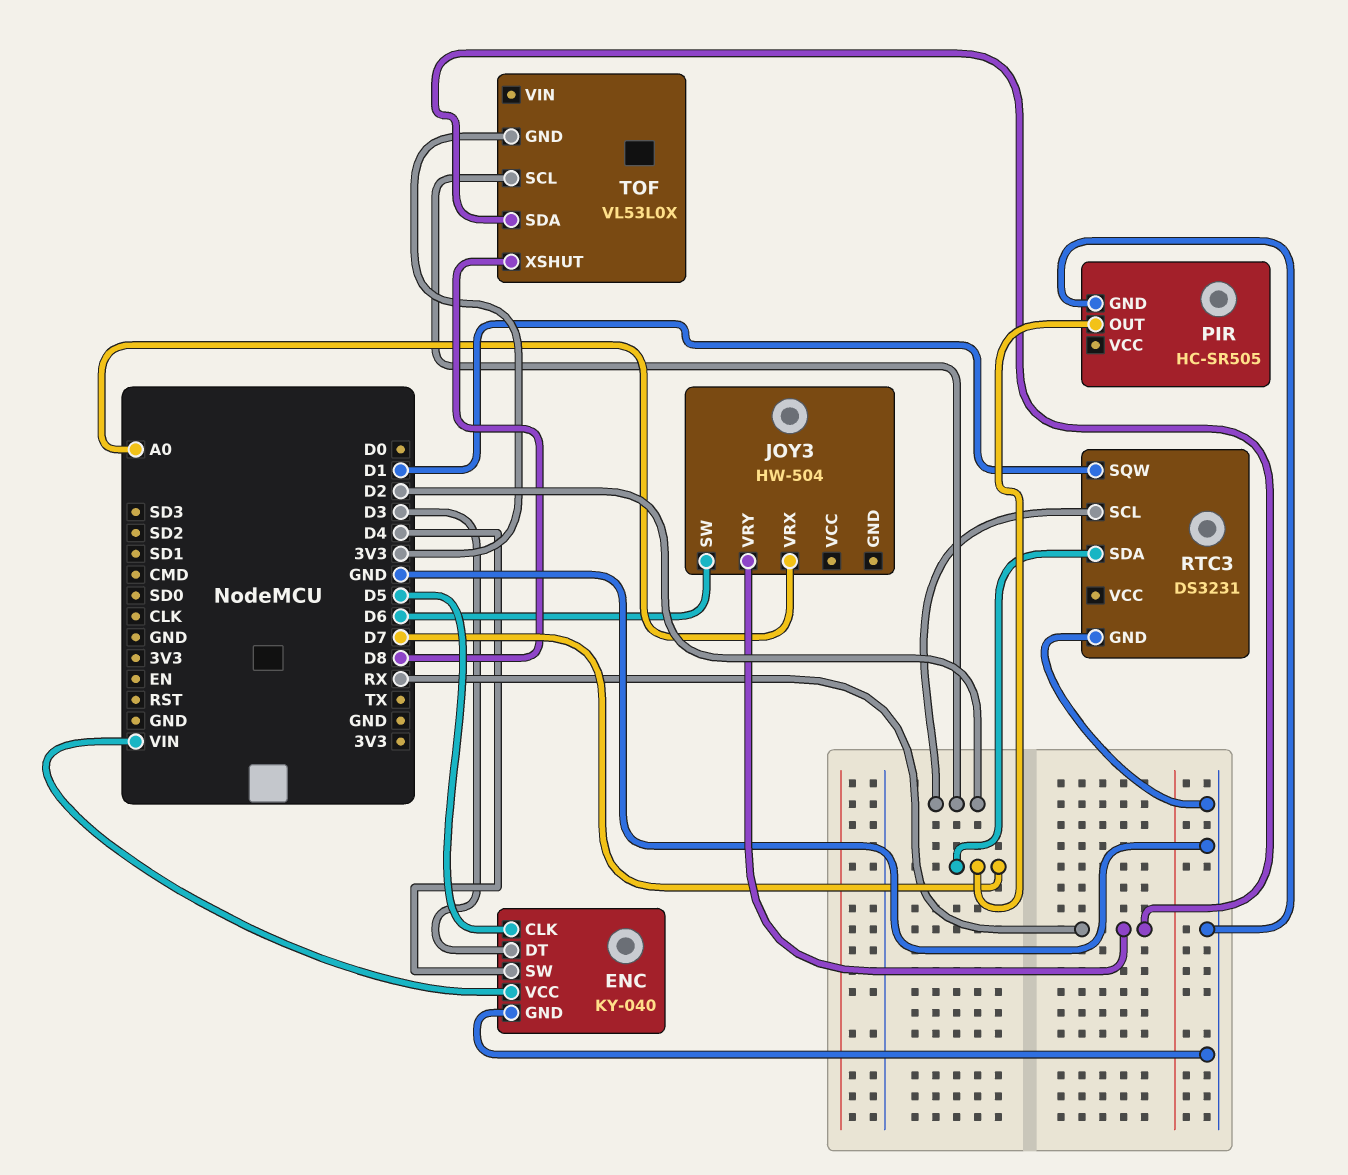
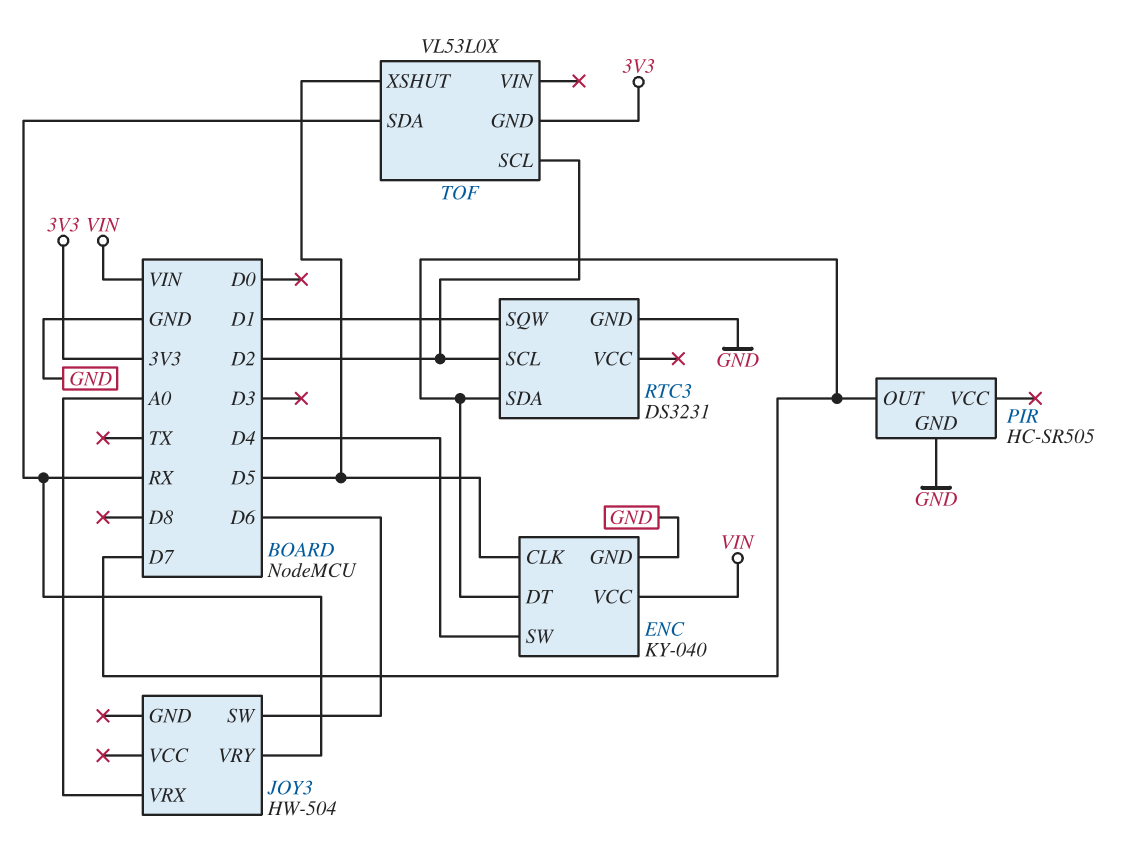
ENC pin DT: D3 -> D7
TOF pin XSHUT: D8 -> D5

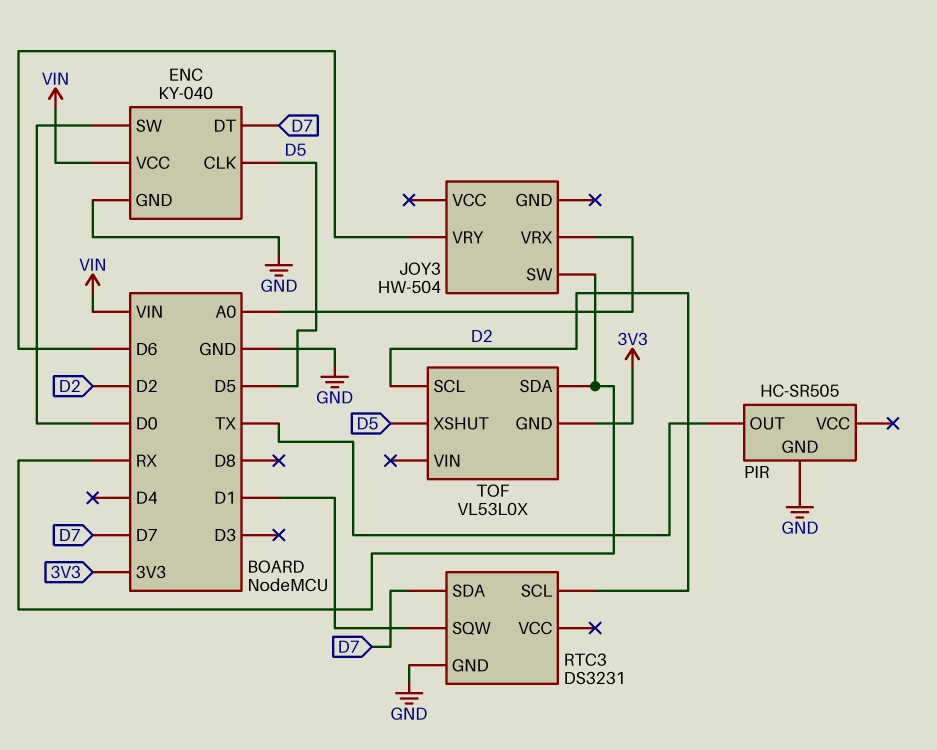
ENC pin SW: D4 -> D0
JOY3 pin SW: D6 -> RX
JOY3 pin VRY: RX -> D6
PIR pin OUT: D7 -> TX

